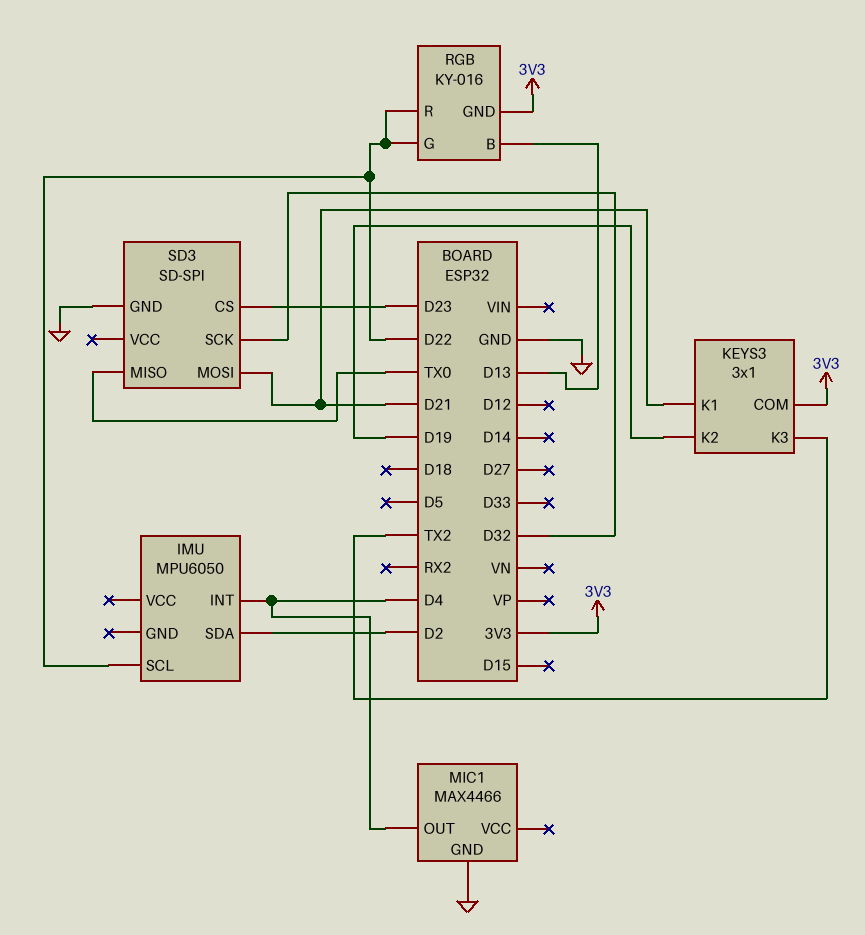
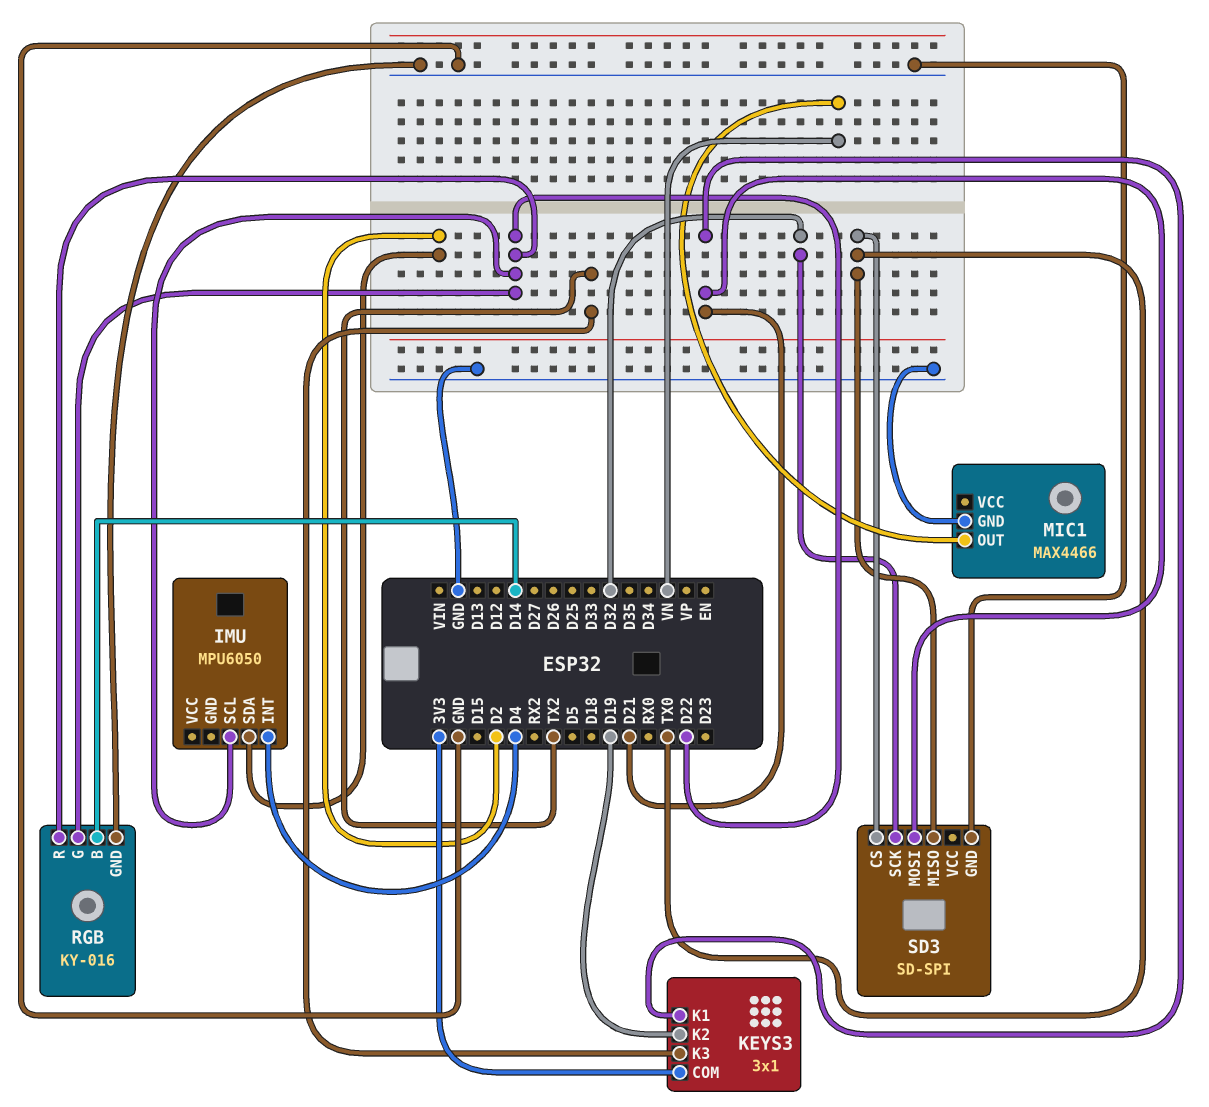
MIC1 pin OUT: D4 -> VN
RGB pin B: D13 -> D14
RGB pin GND: 3V3 -> GND
SD3 pin CS: D23 -> TX0

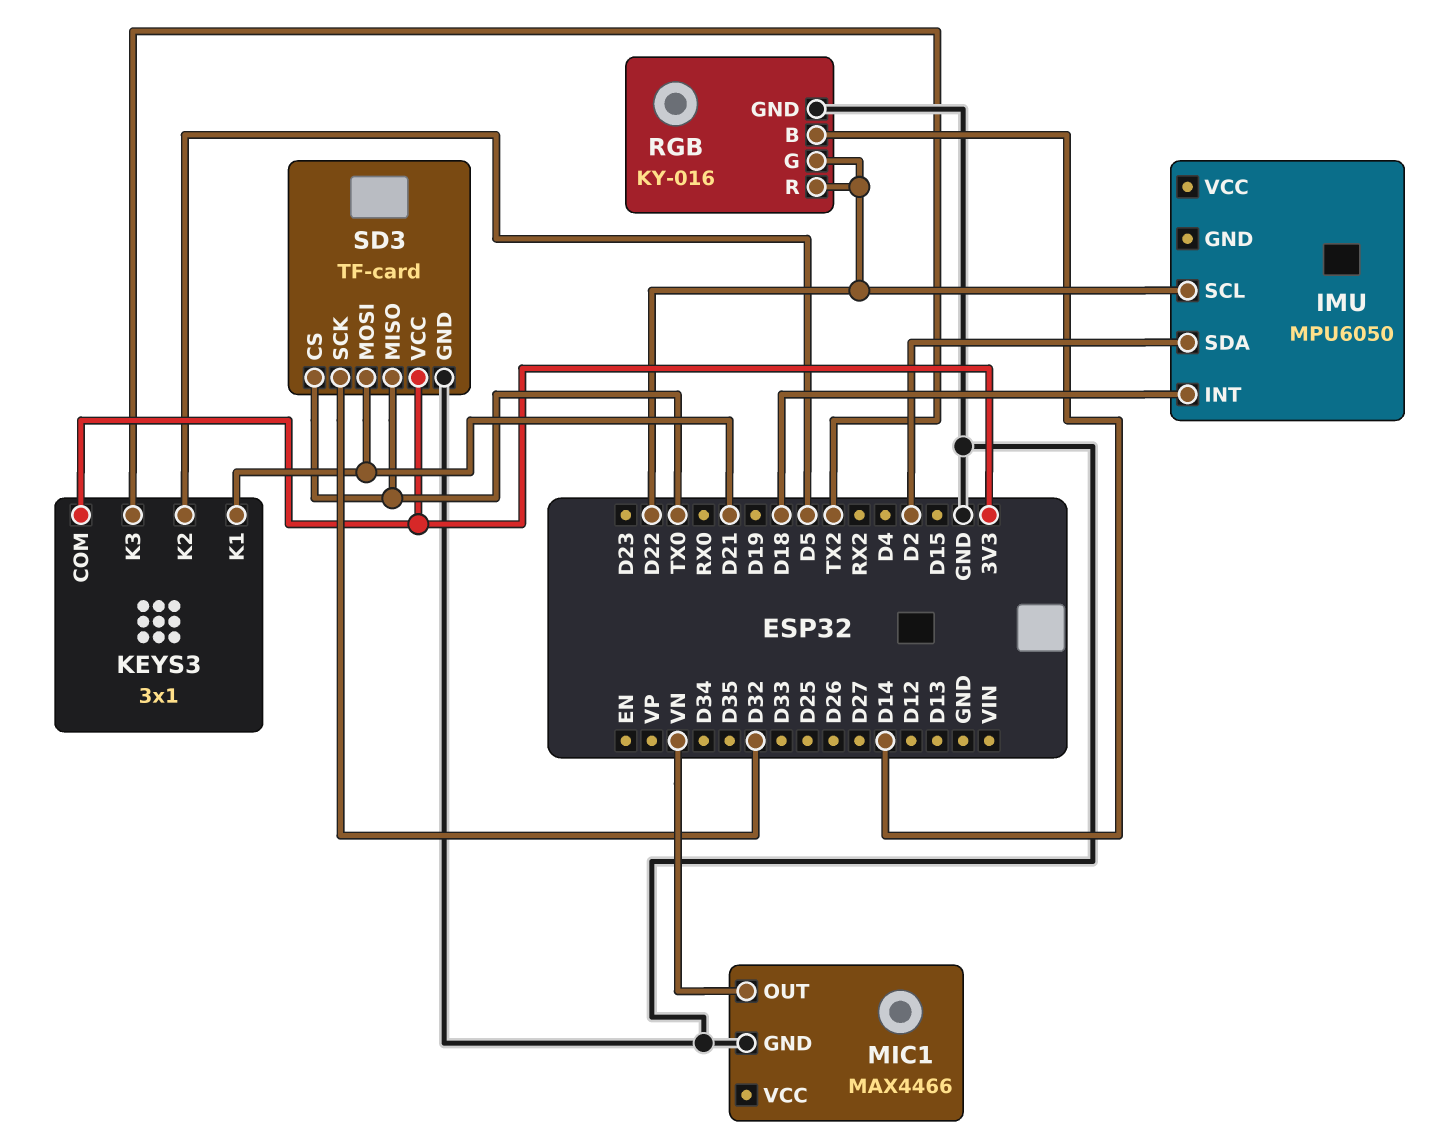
IMU pin INT: D4 -> D18
KEYS3 pin K2: D19 -> D5
SD3: SD-SPI -> TF-card
SD3 pin VCC: none -> 3V3

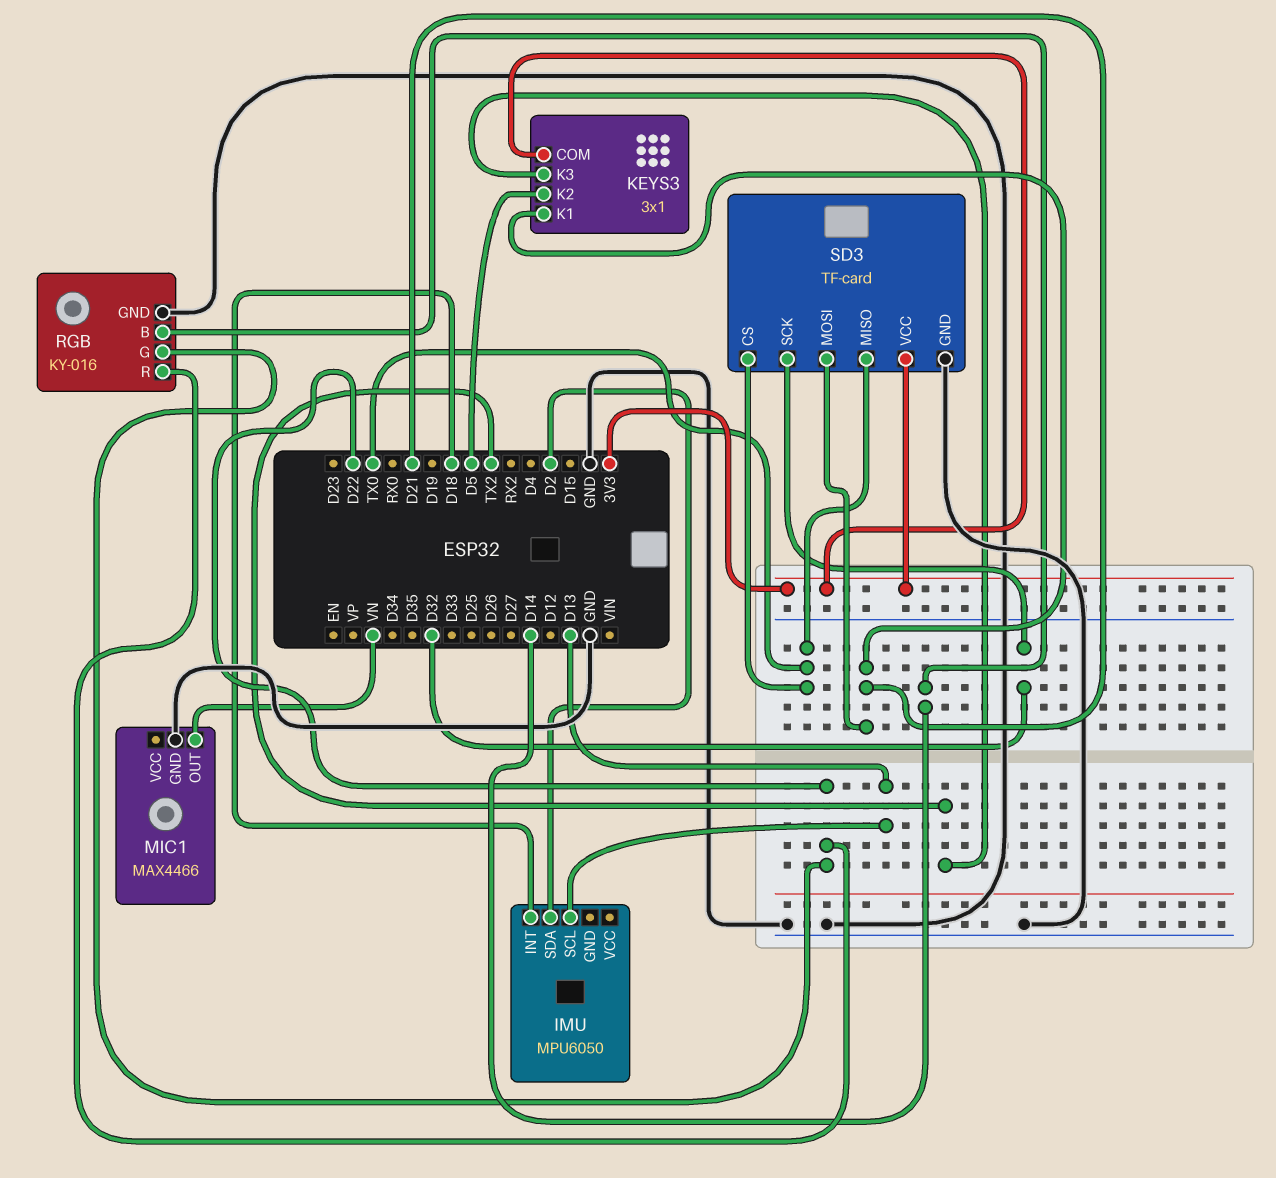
IMU pin SCL: D22 -> D13

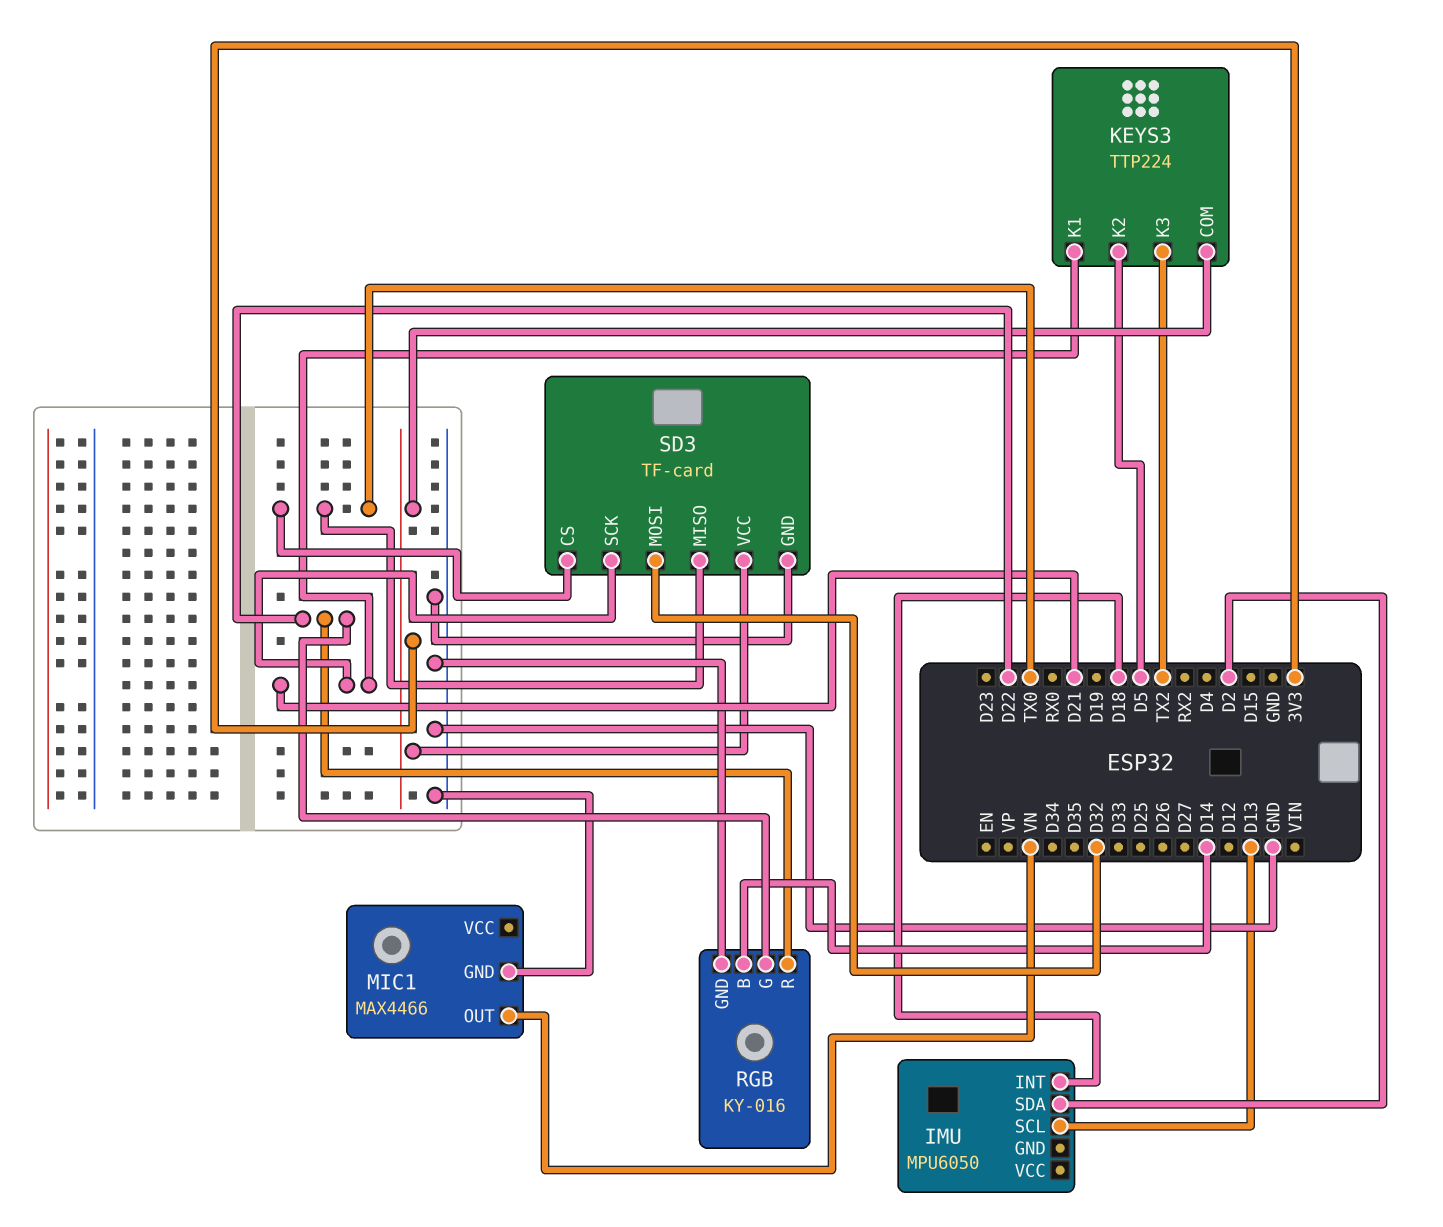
KEYS3: 3x1 -> TTP224
SD3 pin MOSI: D21 -> D32
SD3 pin SCK: D32 -> D21

